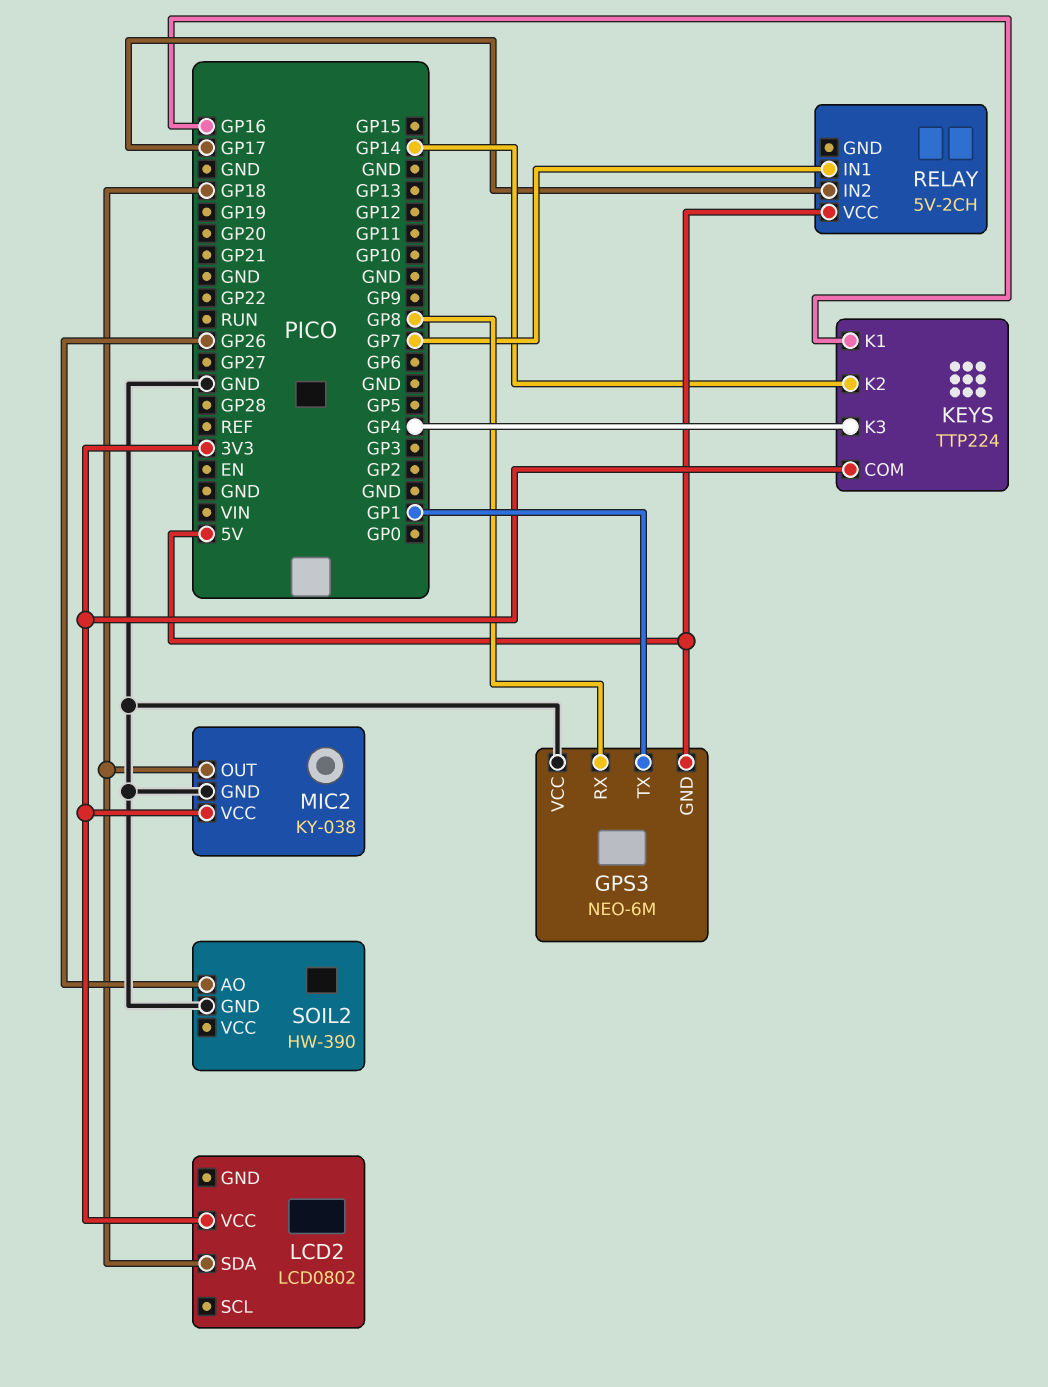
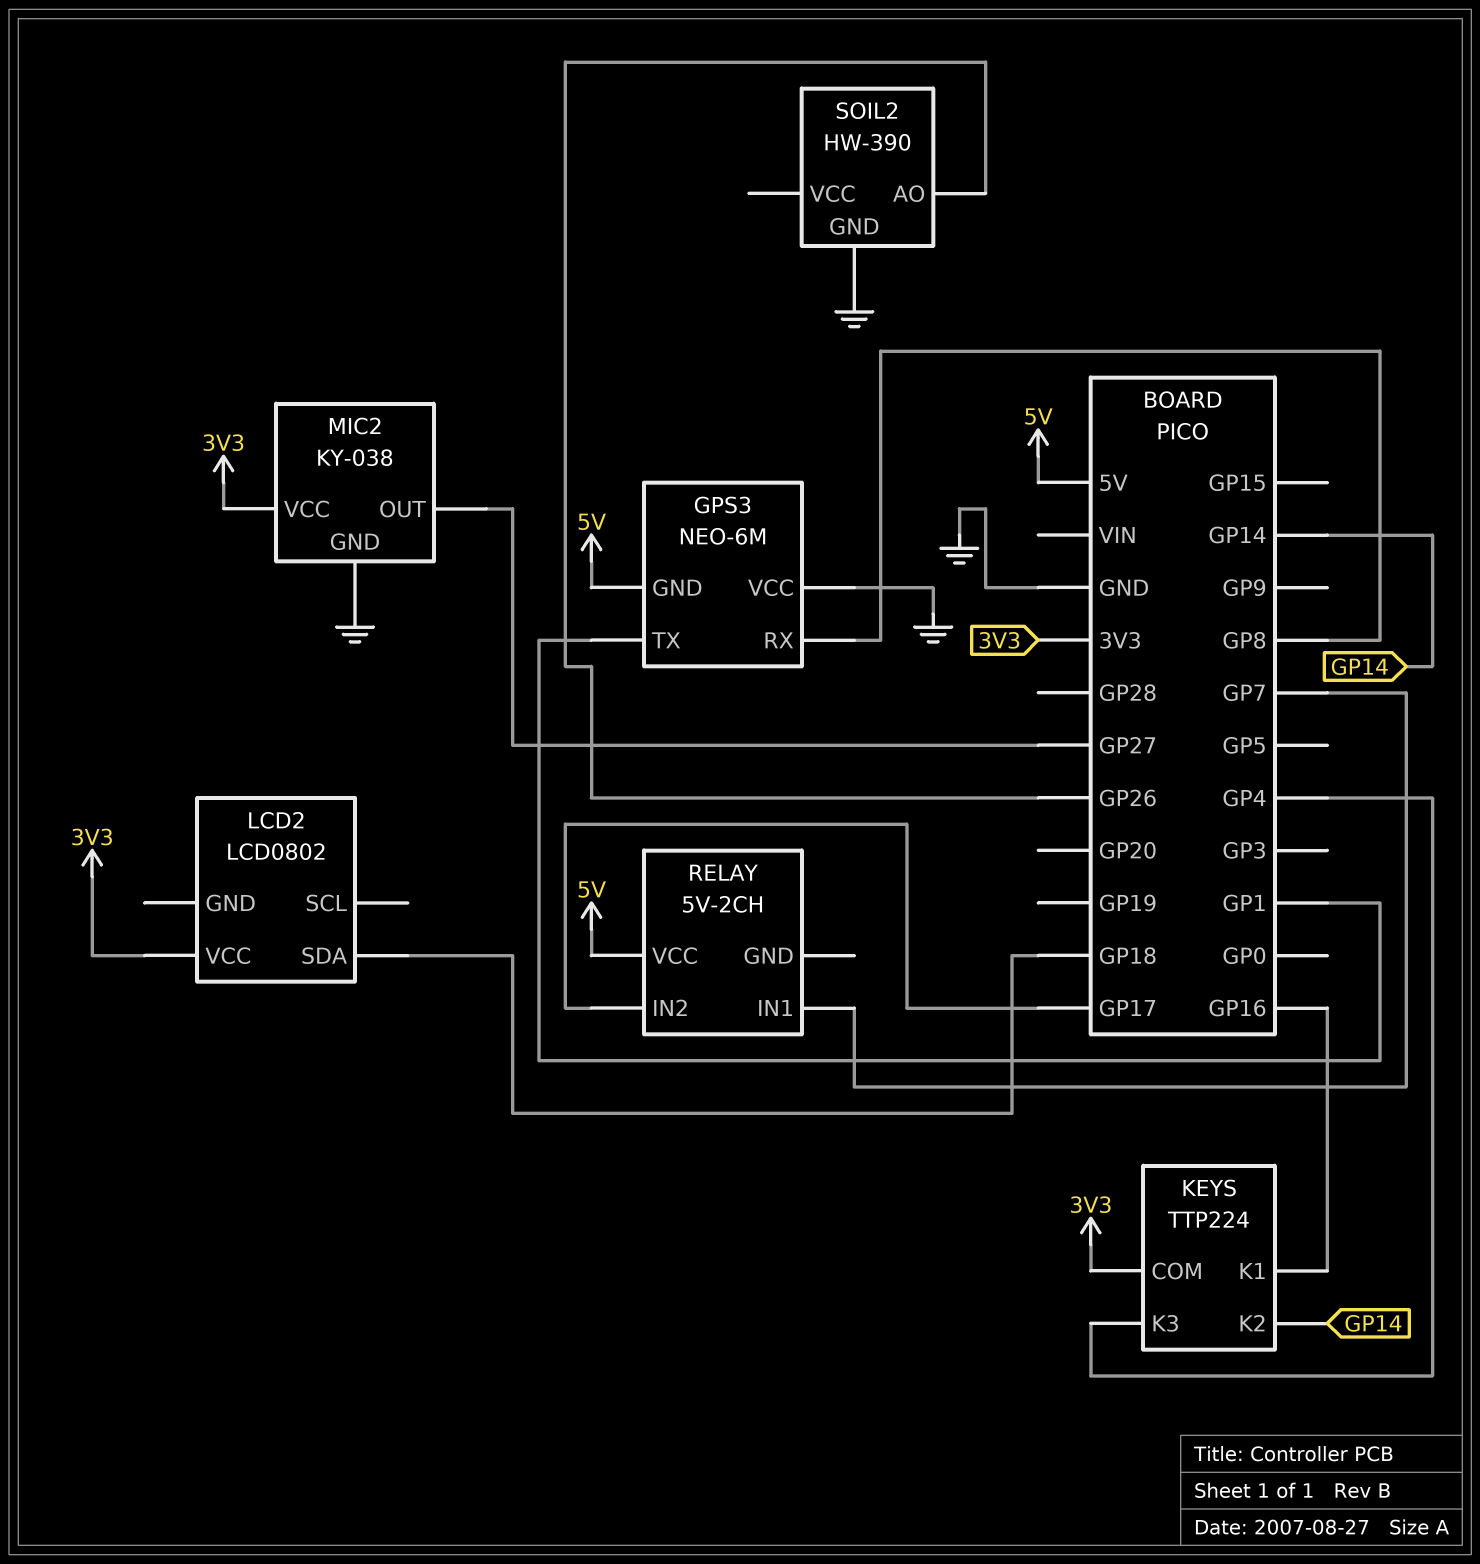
MIC2 pin OUT: GP18 -> GP27

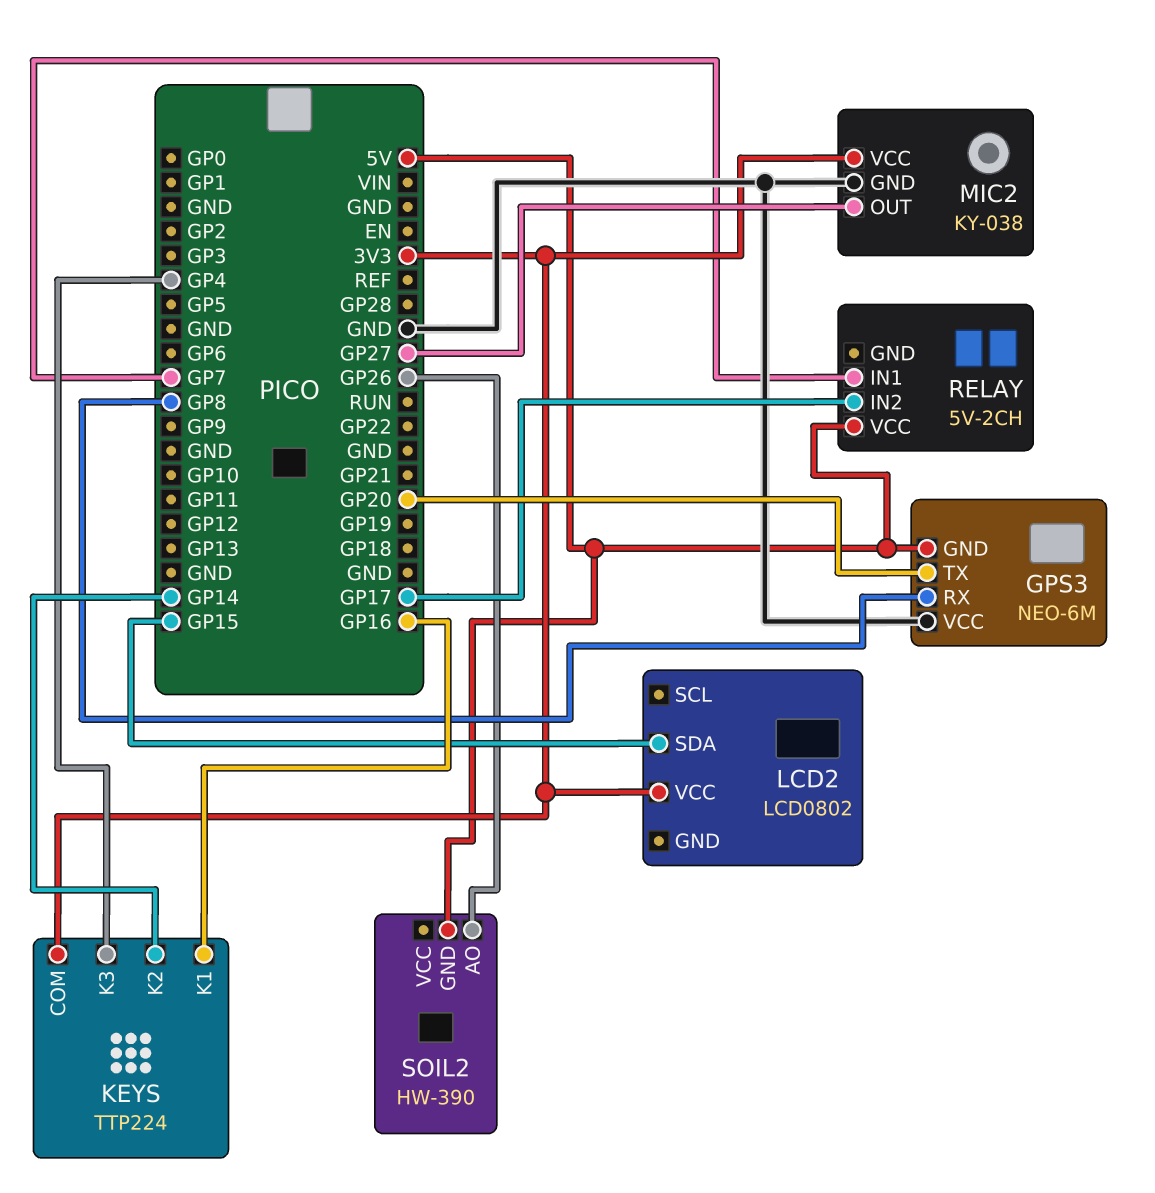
GPS3 pin TX: GP1 -> GP20
LCD2 pin SDA: GP18 -> GP15
SOIL2 pin GND: GND -> 5V

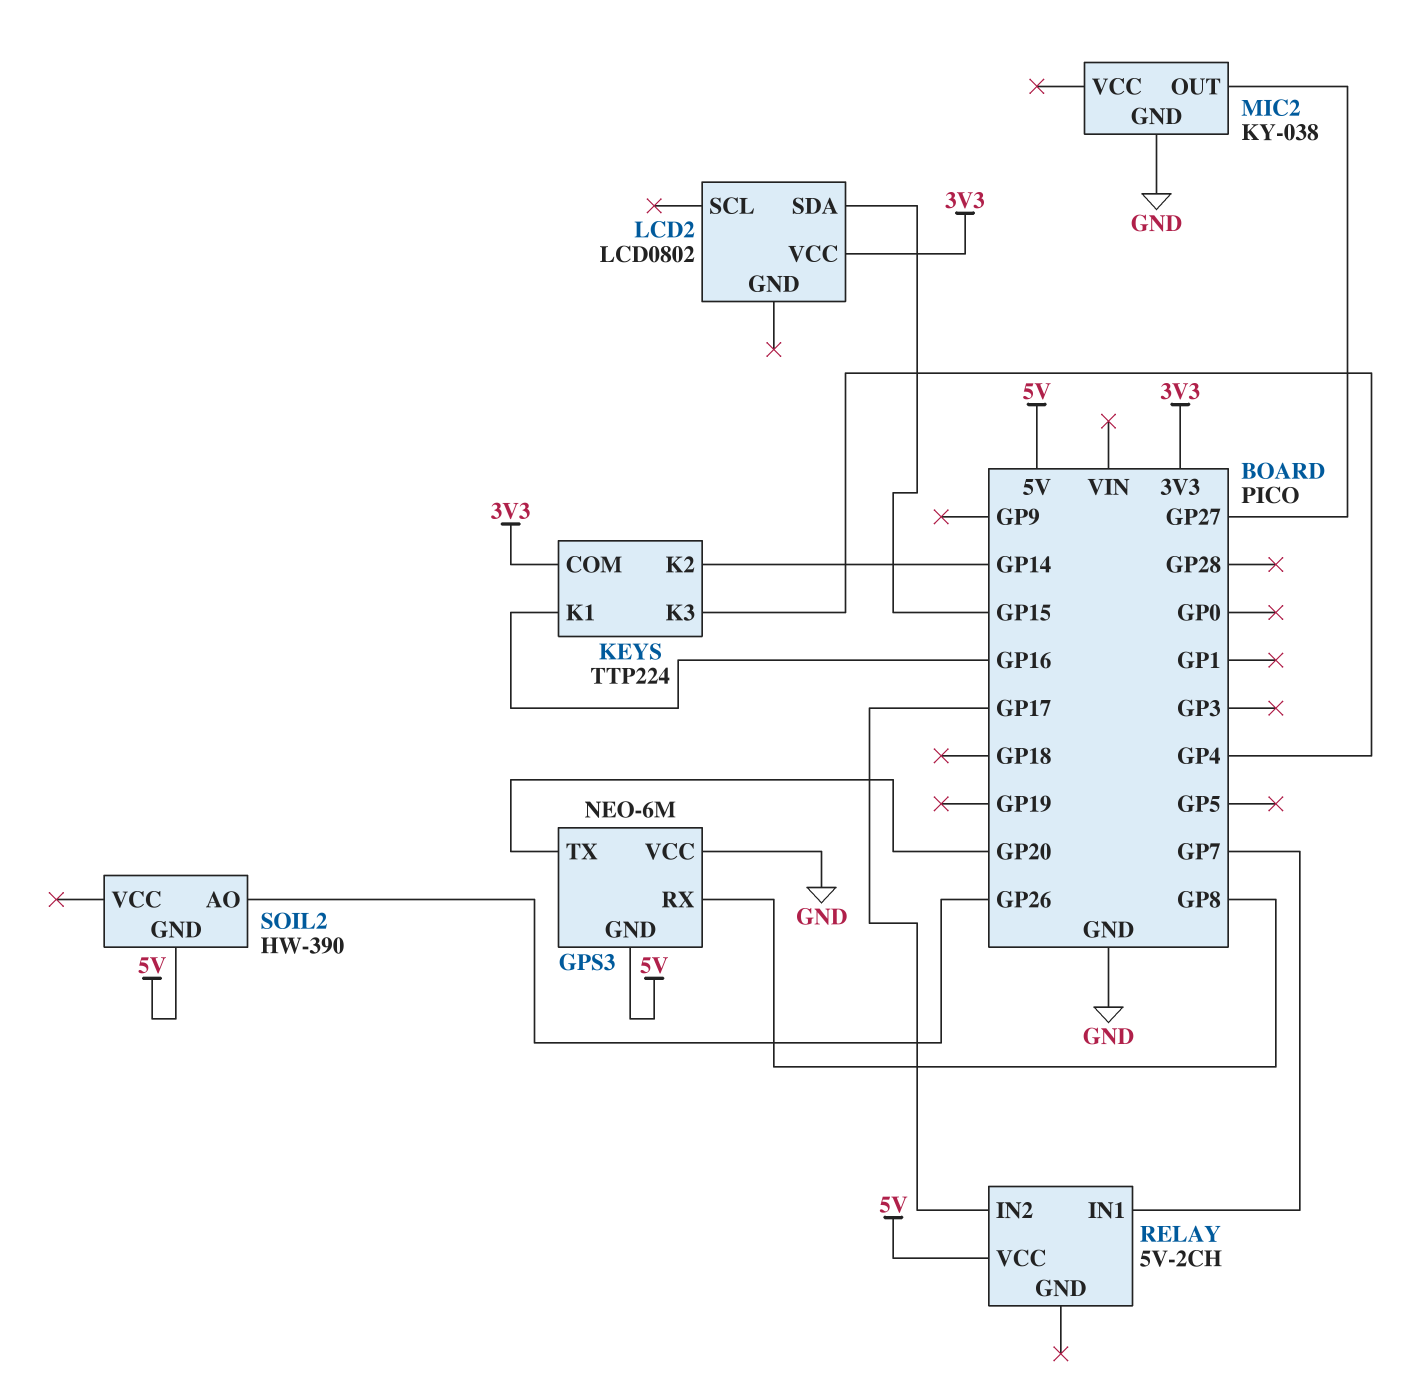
MIC2 pin VCC: 3V3 -> none

